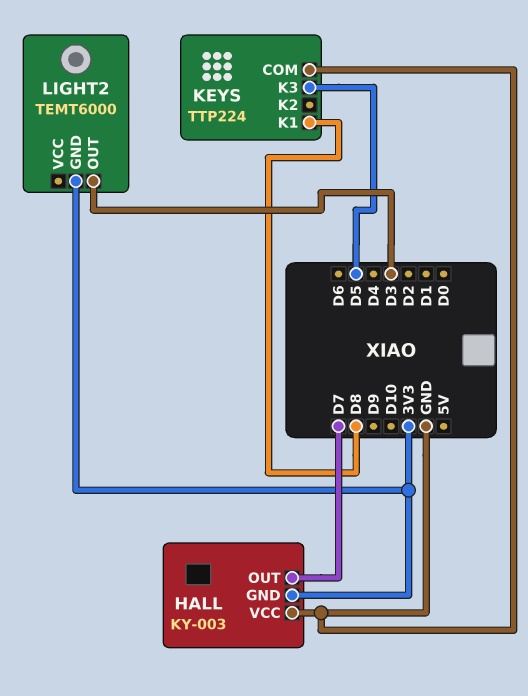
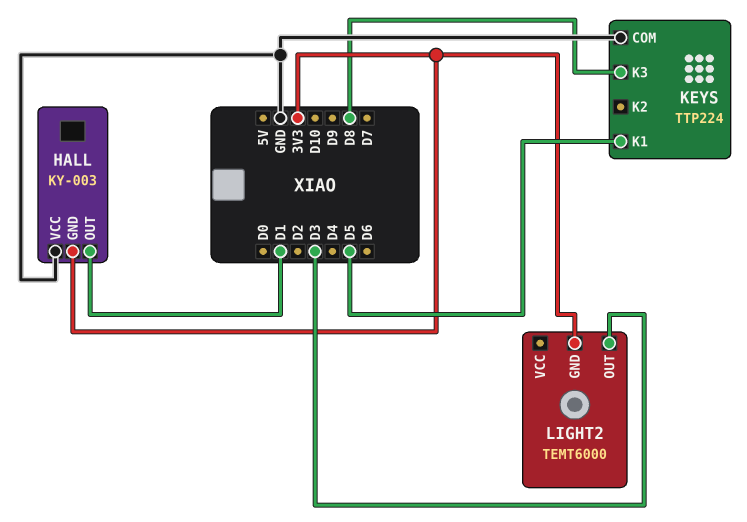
HALL pin OUT: D7 -> D1
KEYS pin K1: D8 -> D5
KEYS pin K3: D5 -> D8

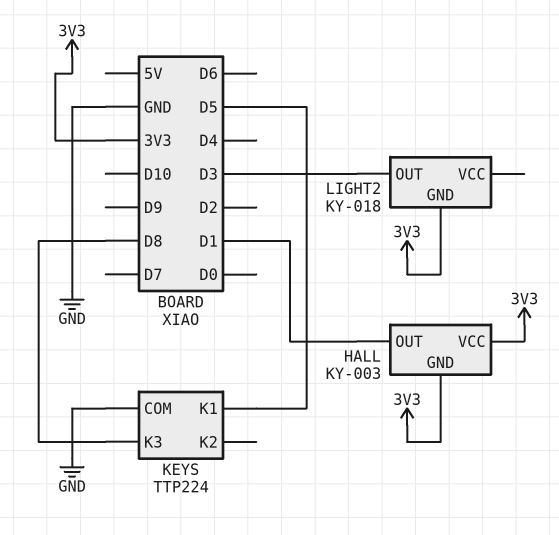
HALL pin VCC: GND -> 3V3
LIGHT2: TEMT6000 -> KY-018

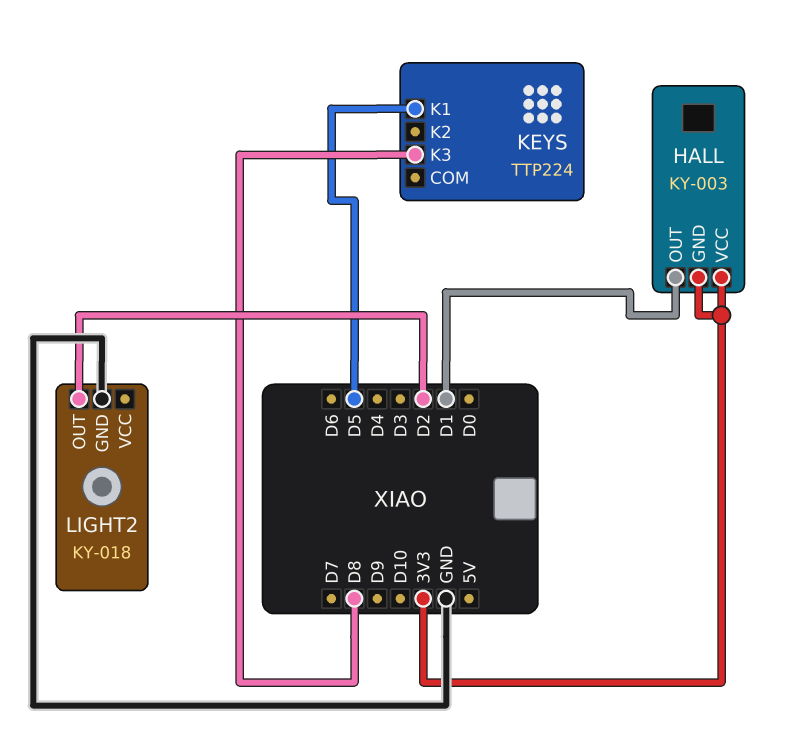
KEYS pin COM: GND -> none
LIGHT2 pin GND: 3V3 -> GND
LIGHT2 pin OUT: D3 -> D2

